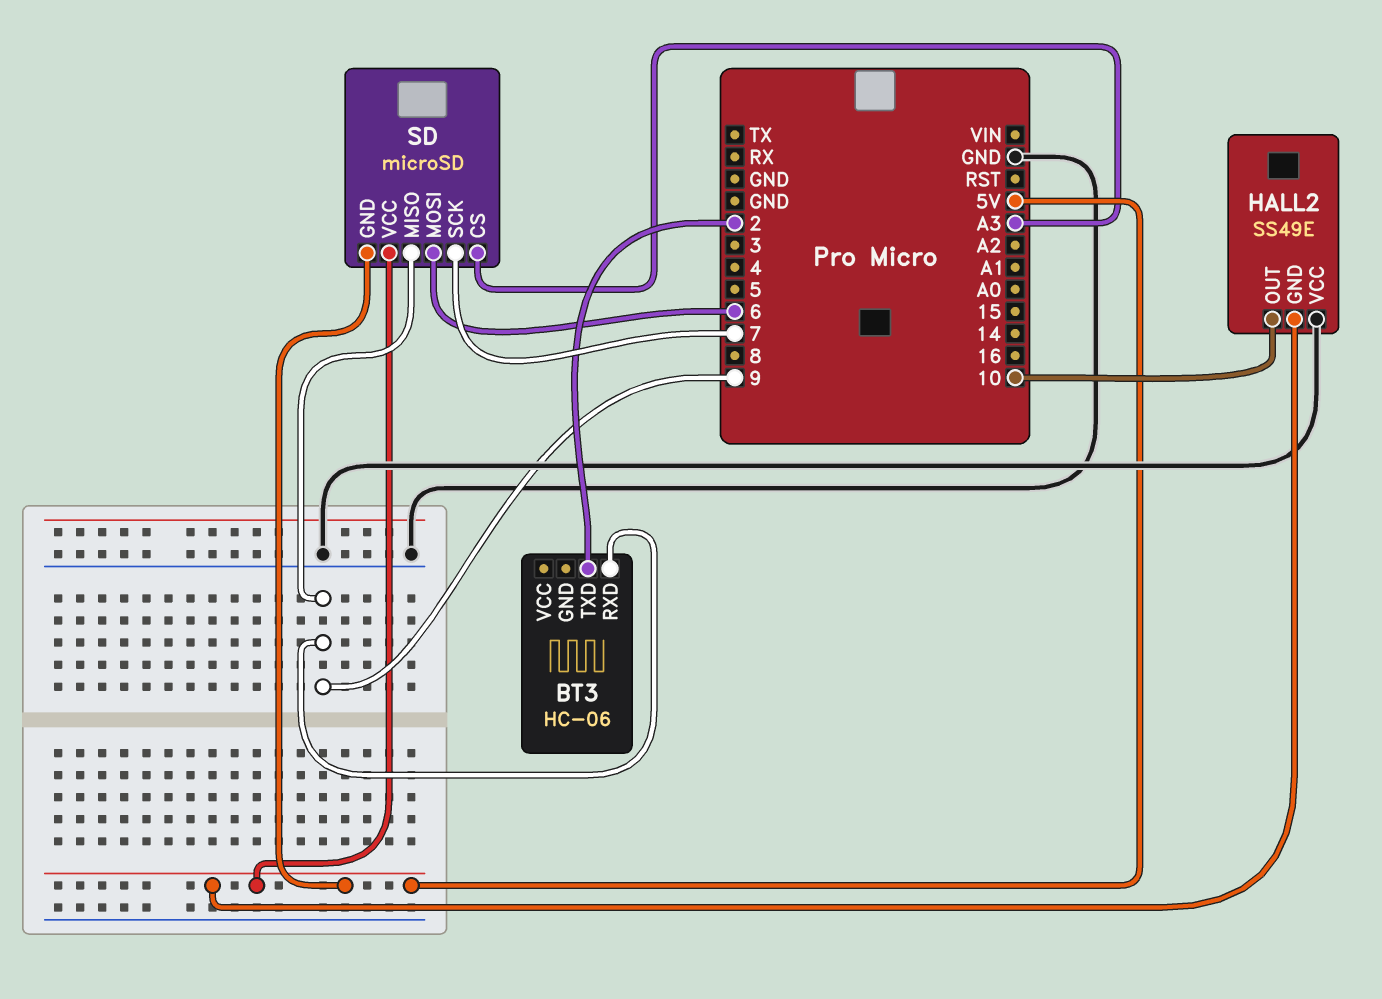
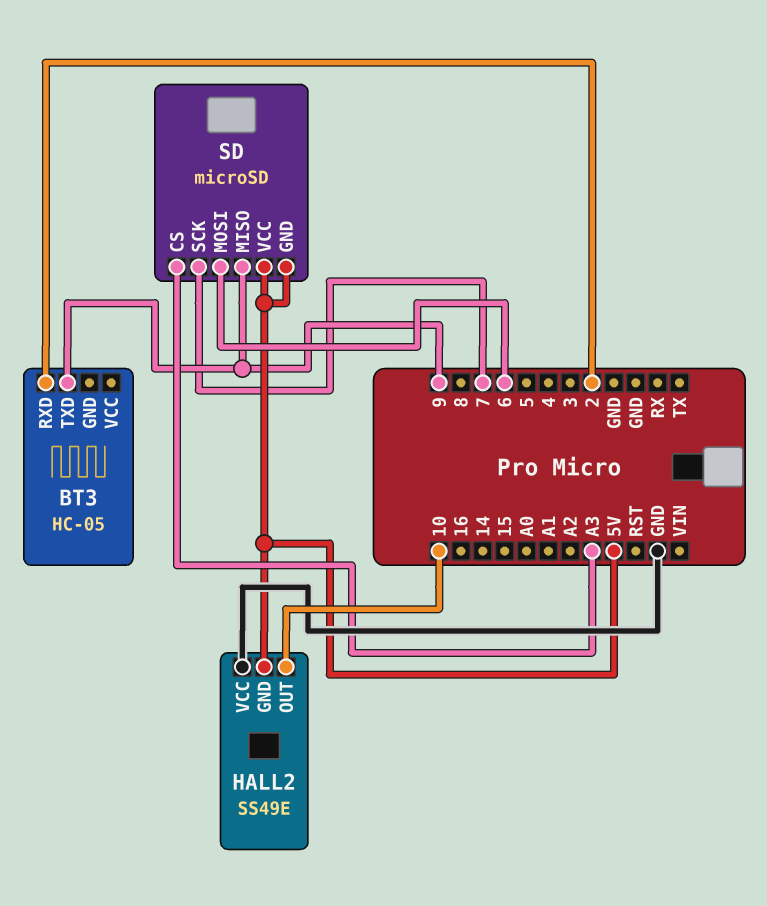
BT3: HC-06 -> HC-05
BT3 pin RXD: 9 -> 2
BT3 pin TXD: 2 -> 9

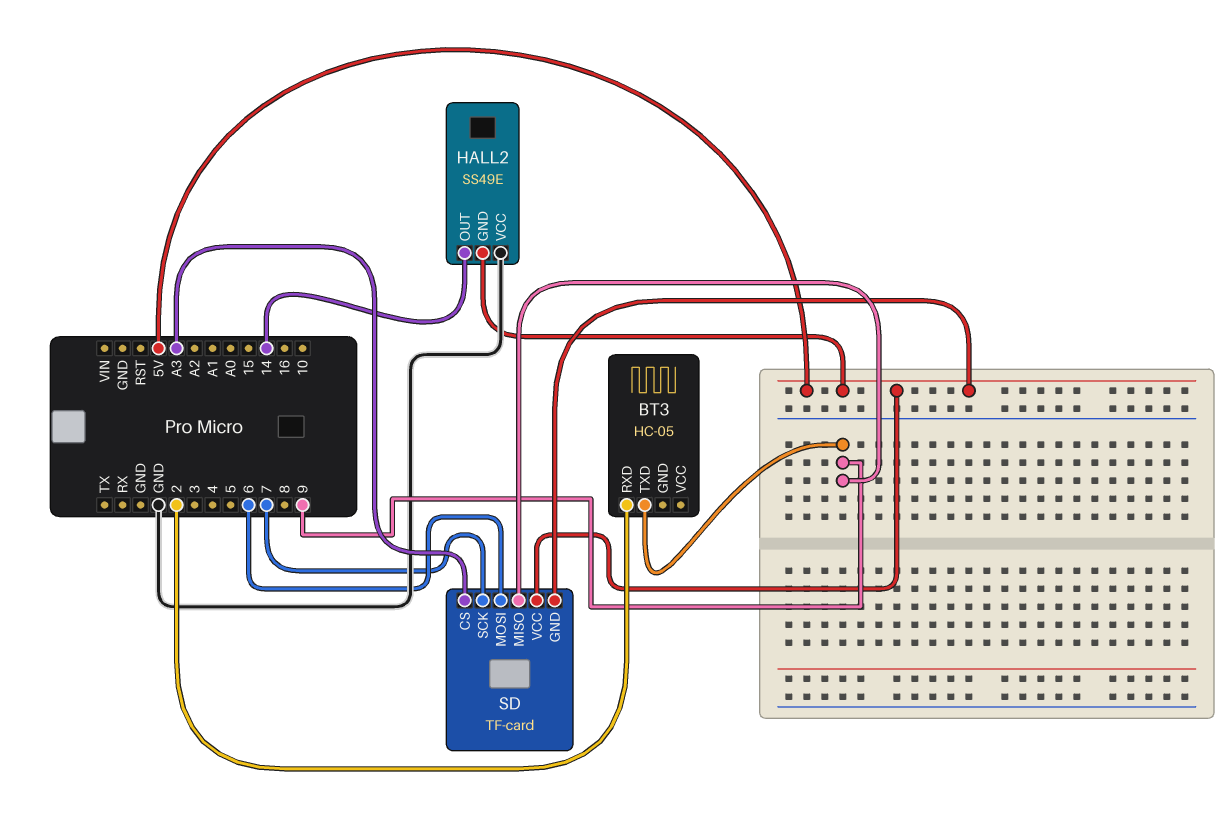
HALL2 pin OUT: 10 -> 14
SD: microSD -> TF-card

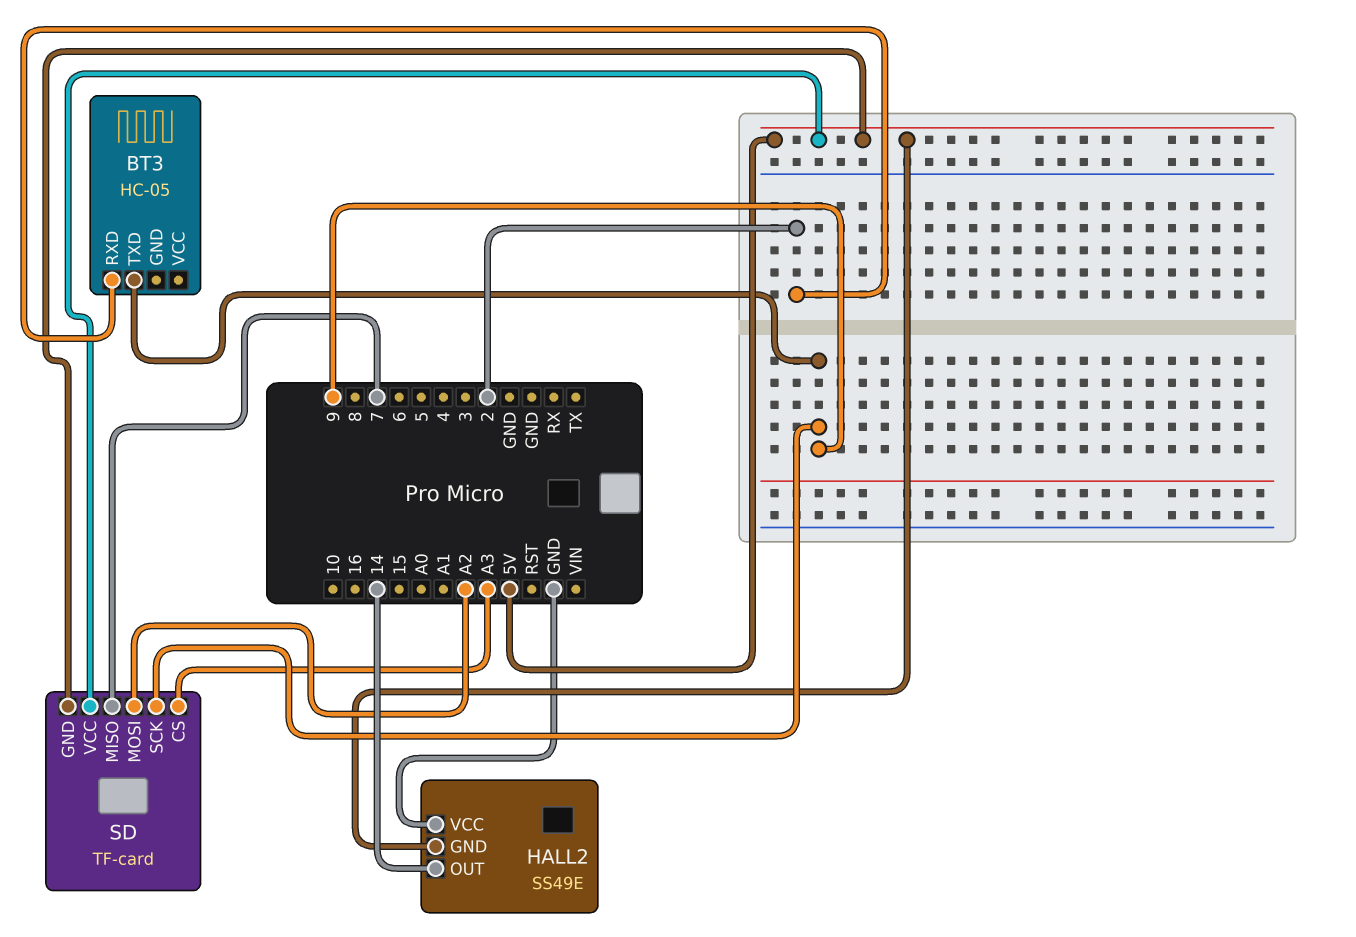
SD pin MISO: 9 -> 7
SD pin MOSI: 6 -> A2
SD pin SCK: 7 -> 9

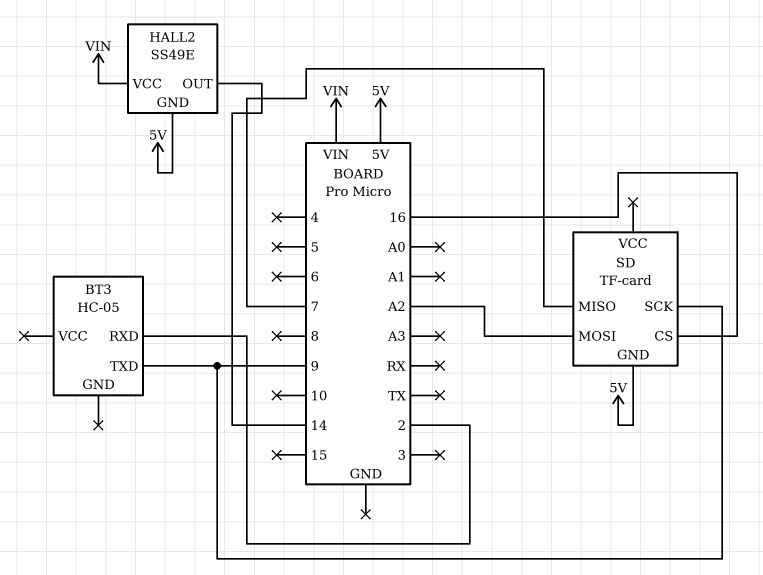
HALL2 pin VCC: GND -> VIN
SD pin CS: A3 -> 16
SD pin VCC: 5V -> none

